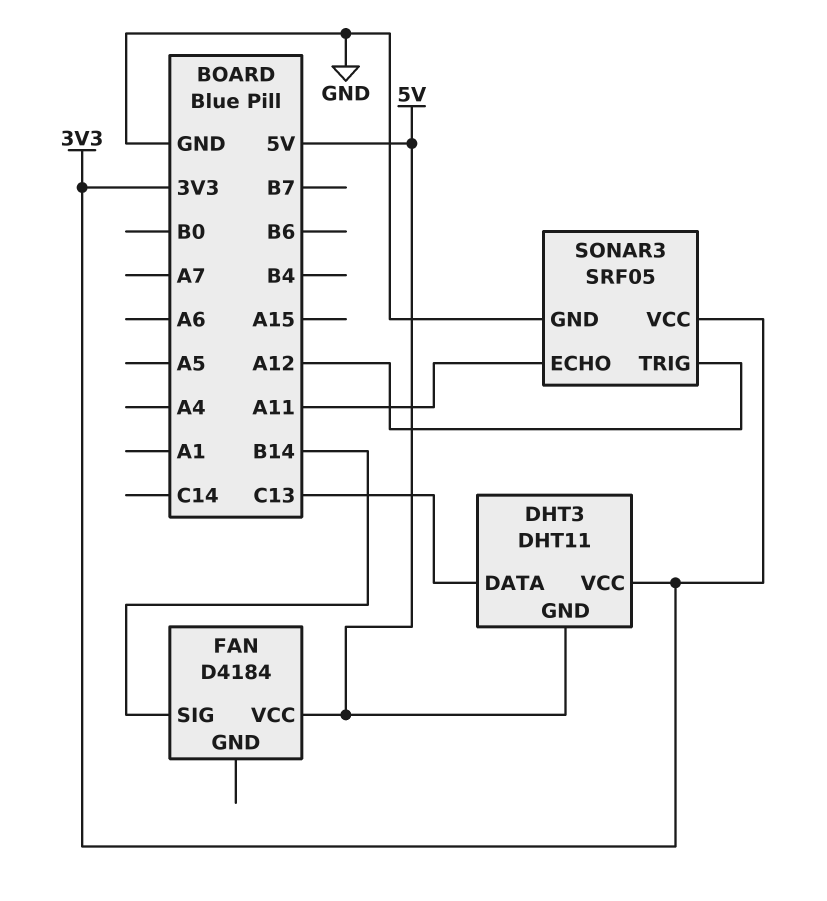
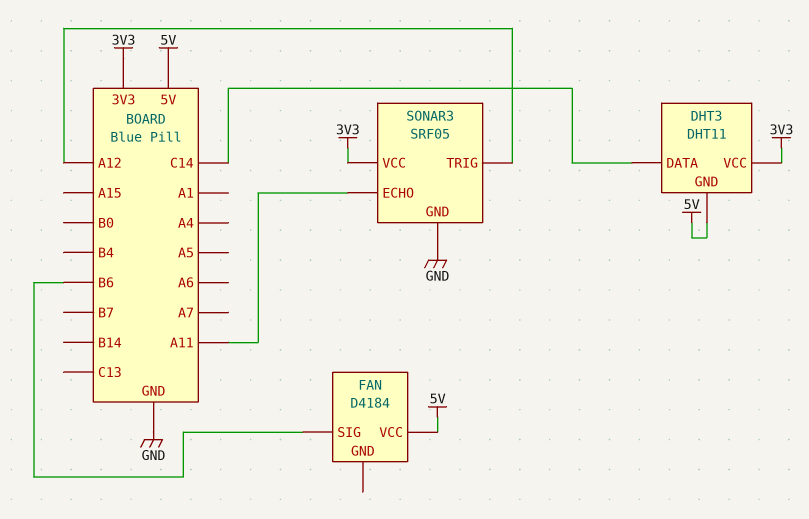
DHT3 pin DATA: C13 -> C14
FAN pin SIG: B14 -> B6

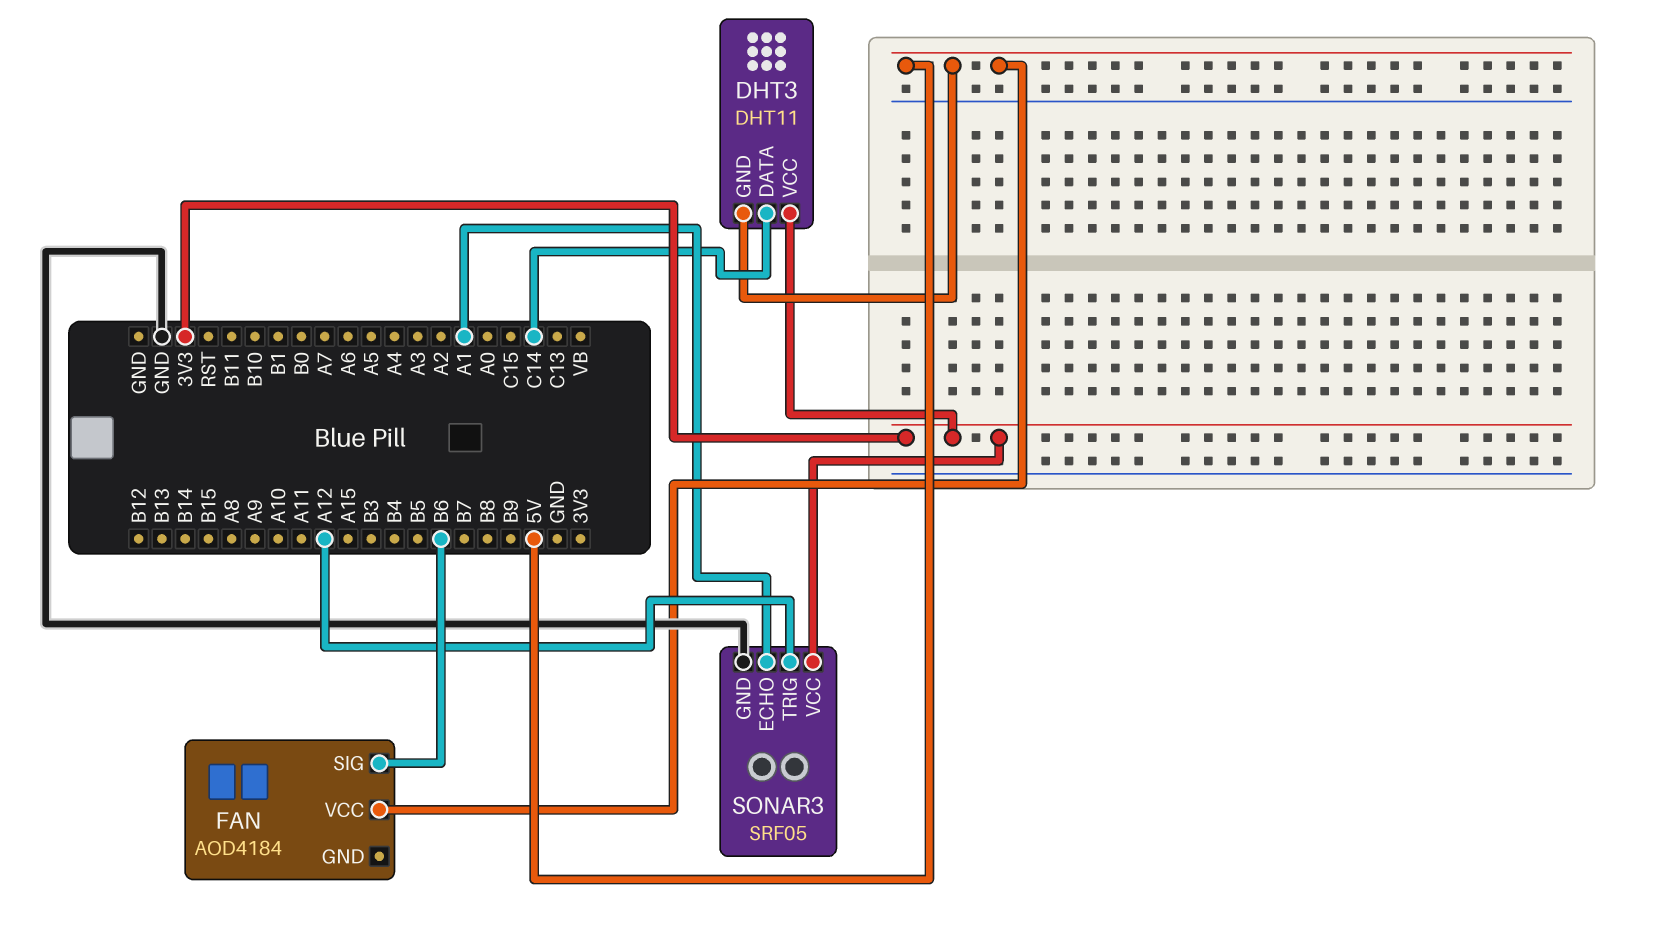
FAN: D4184 -> AOD4184
SONAR3 pin ECHO: A11 -> A1

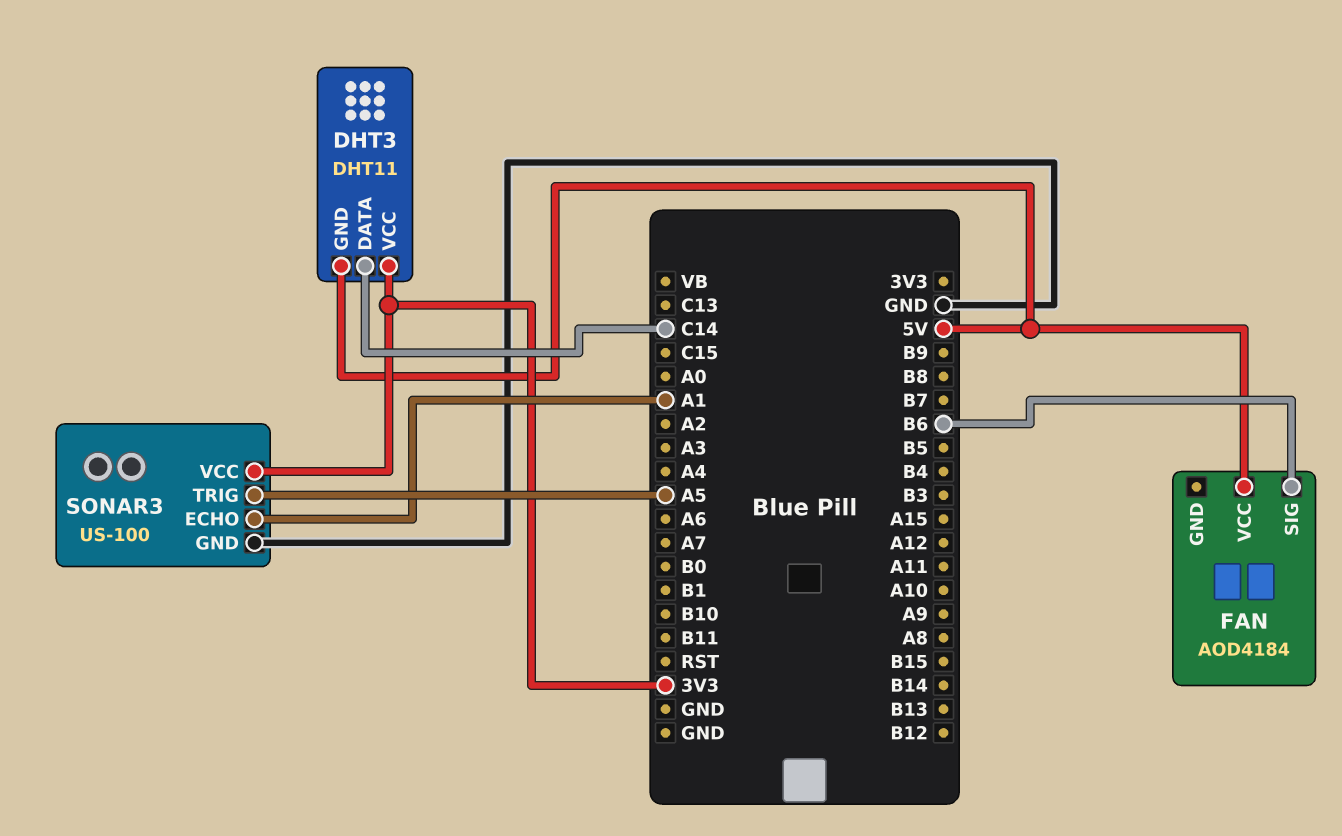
SONAR3: SRF05 -> US-100
SONAR3 pin TRIG: A12 -> A5

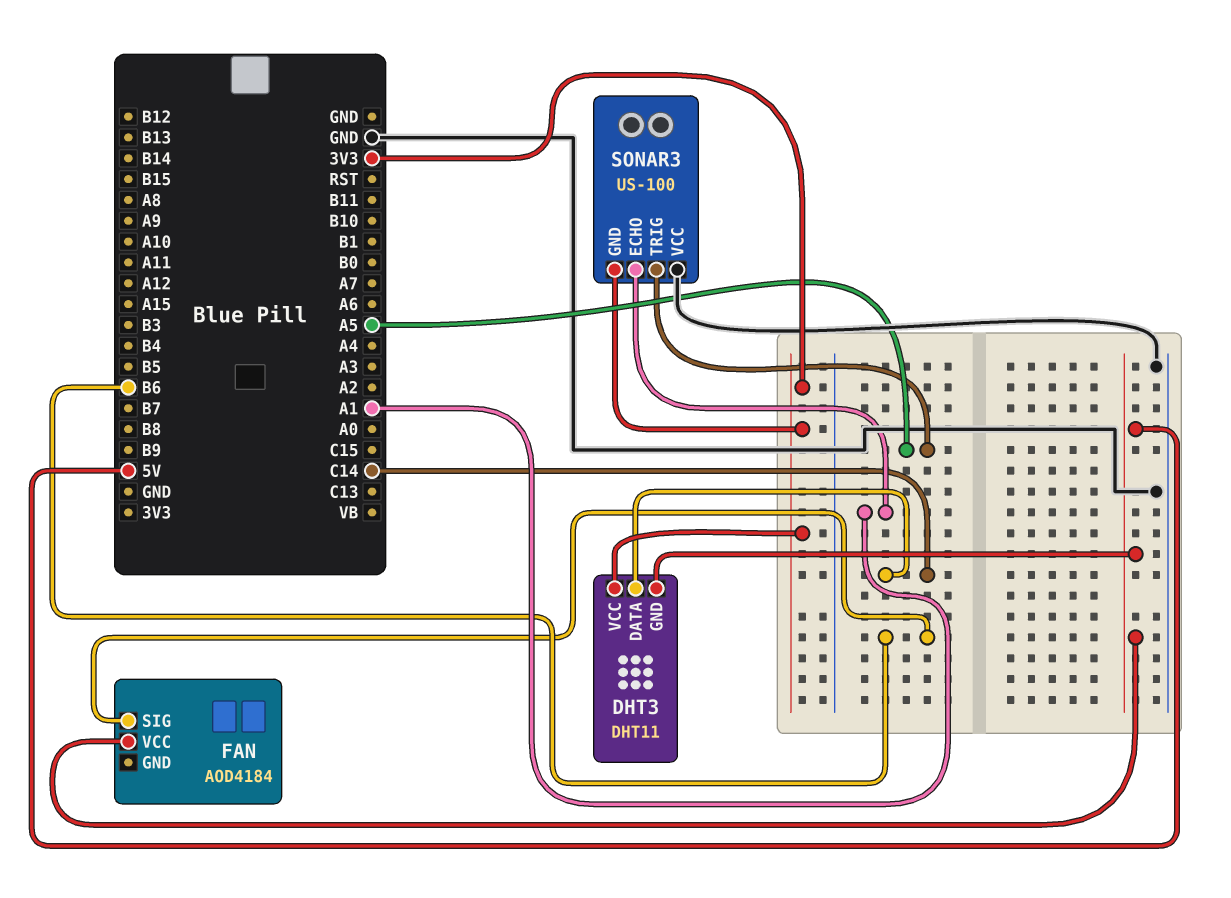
SONAR3 pin GND: GND -> 3V3
SONAR3 pin VCC: 3V3 -> GND

